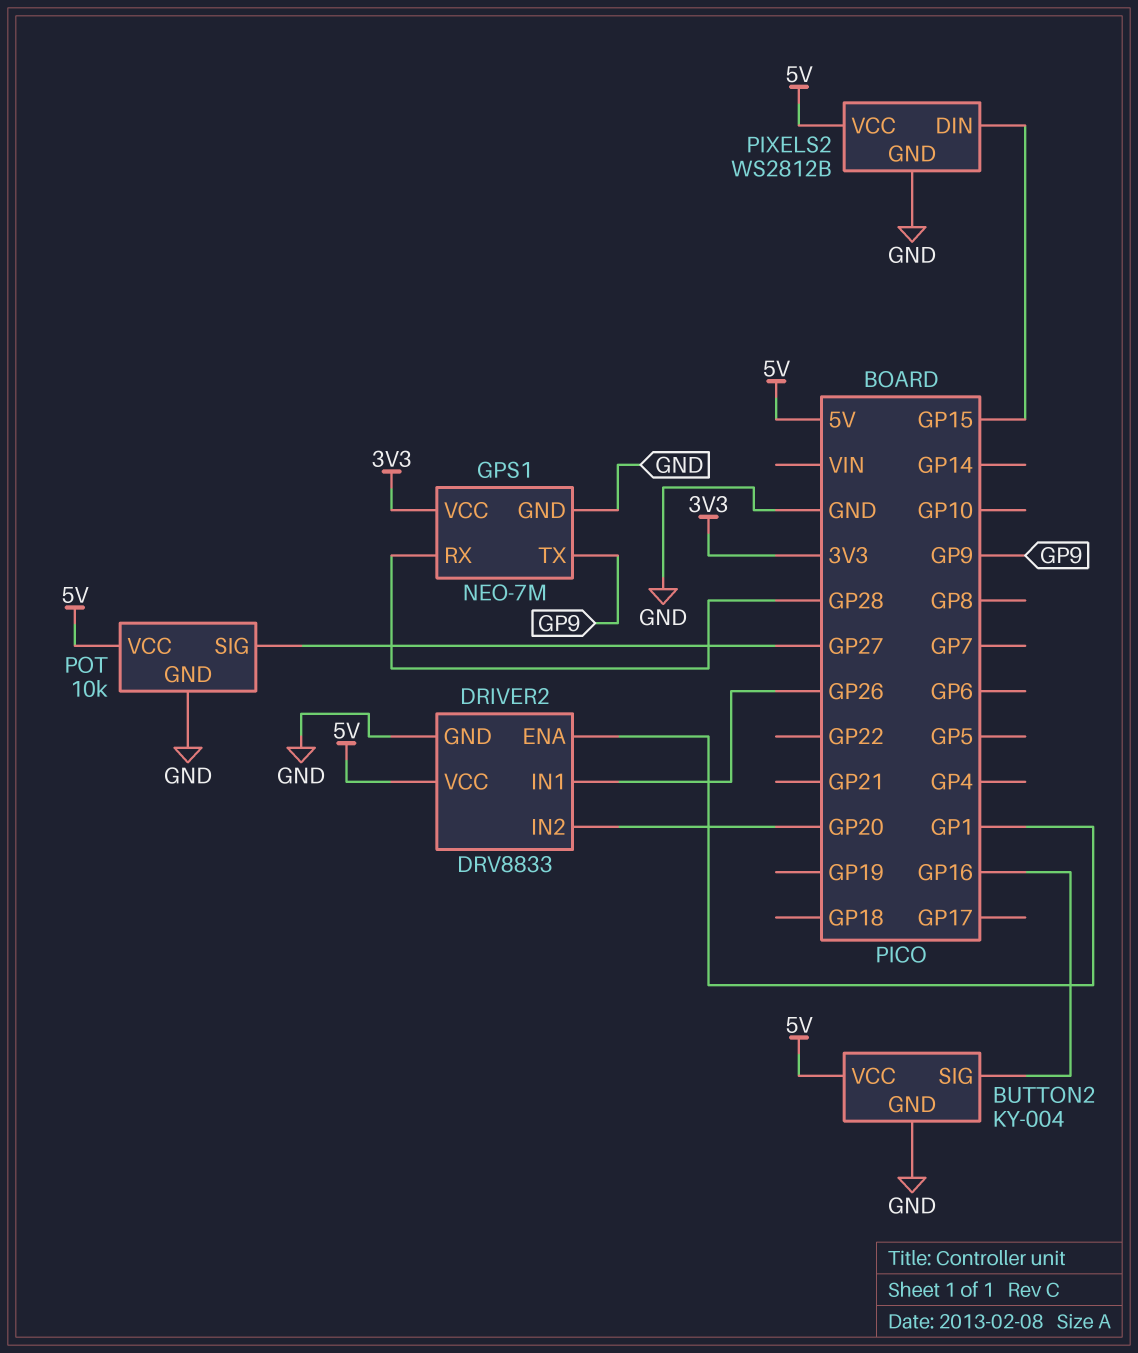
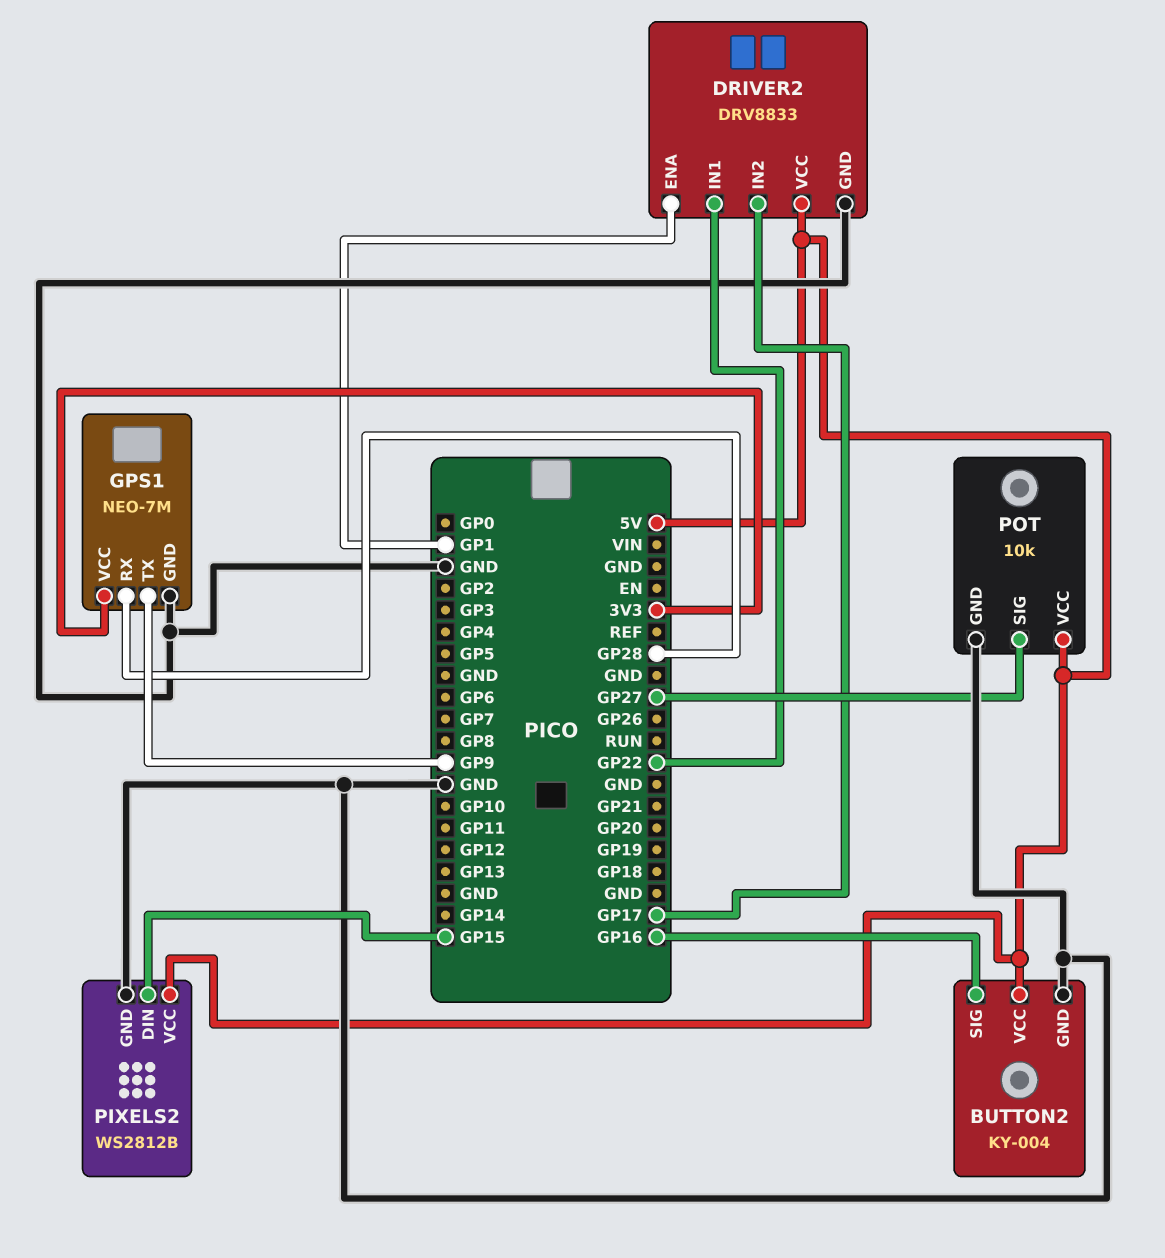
DRIVER2 pin IN1: GP26 -> GP22
DRIVER2 pin IN2: GP20 -> GP17

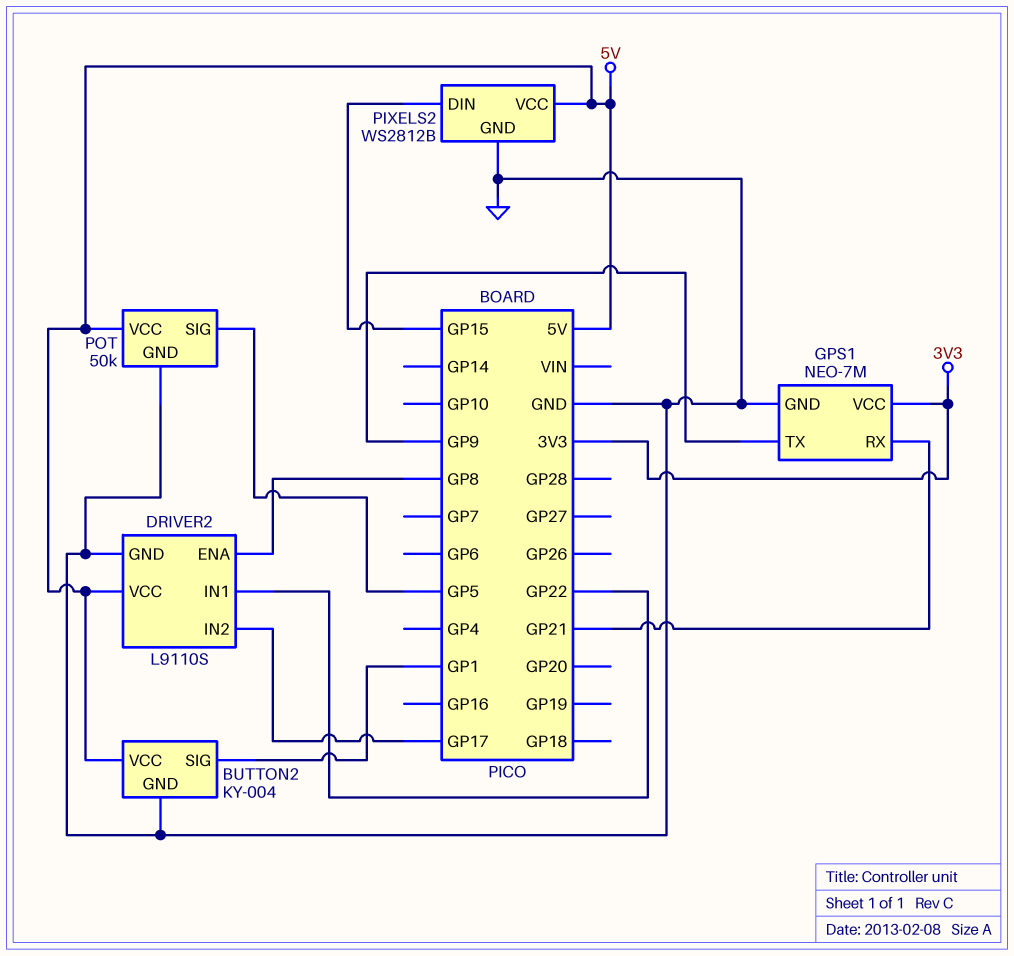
BUTTON2 pin SIG: GP16 -> GP1
DRIVER2: DRV8833 -> L9110S
DRIVER2 pin ENA: GP1 -> GP8
GPS1 pin RX: GP28 -> GP21
POT: 10k -> 50k
POT pin SIG: GP27 -> GP5

